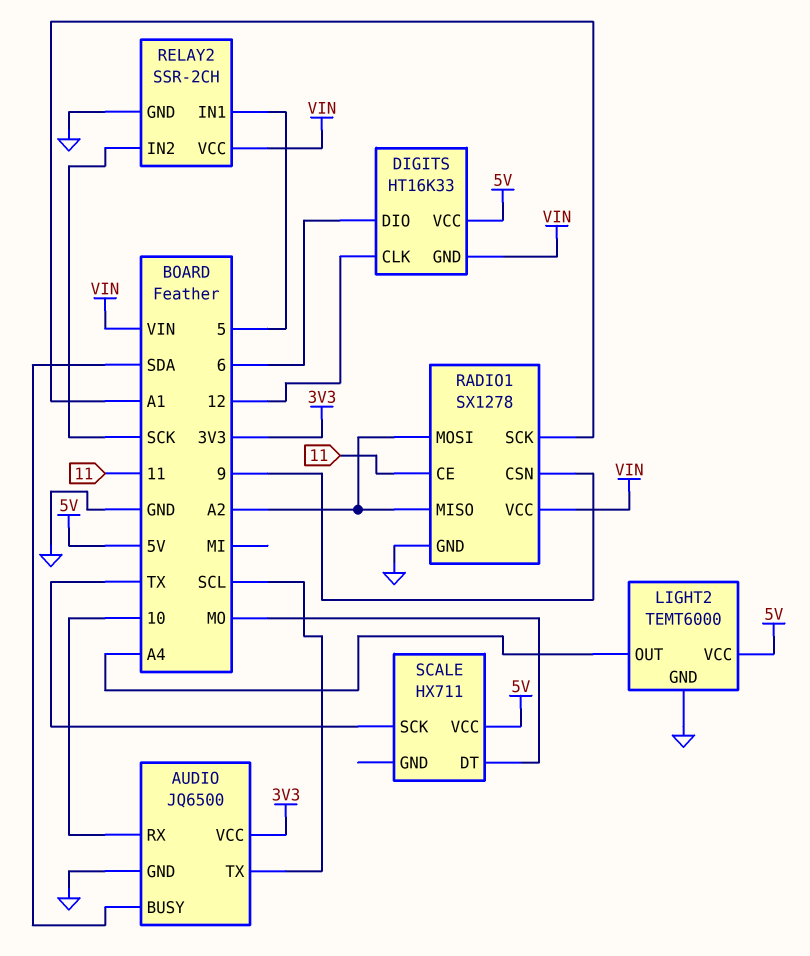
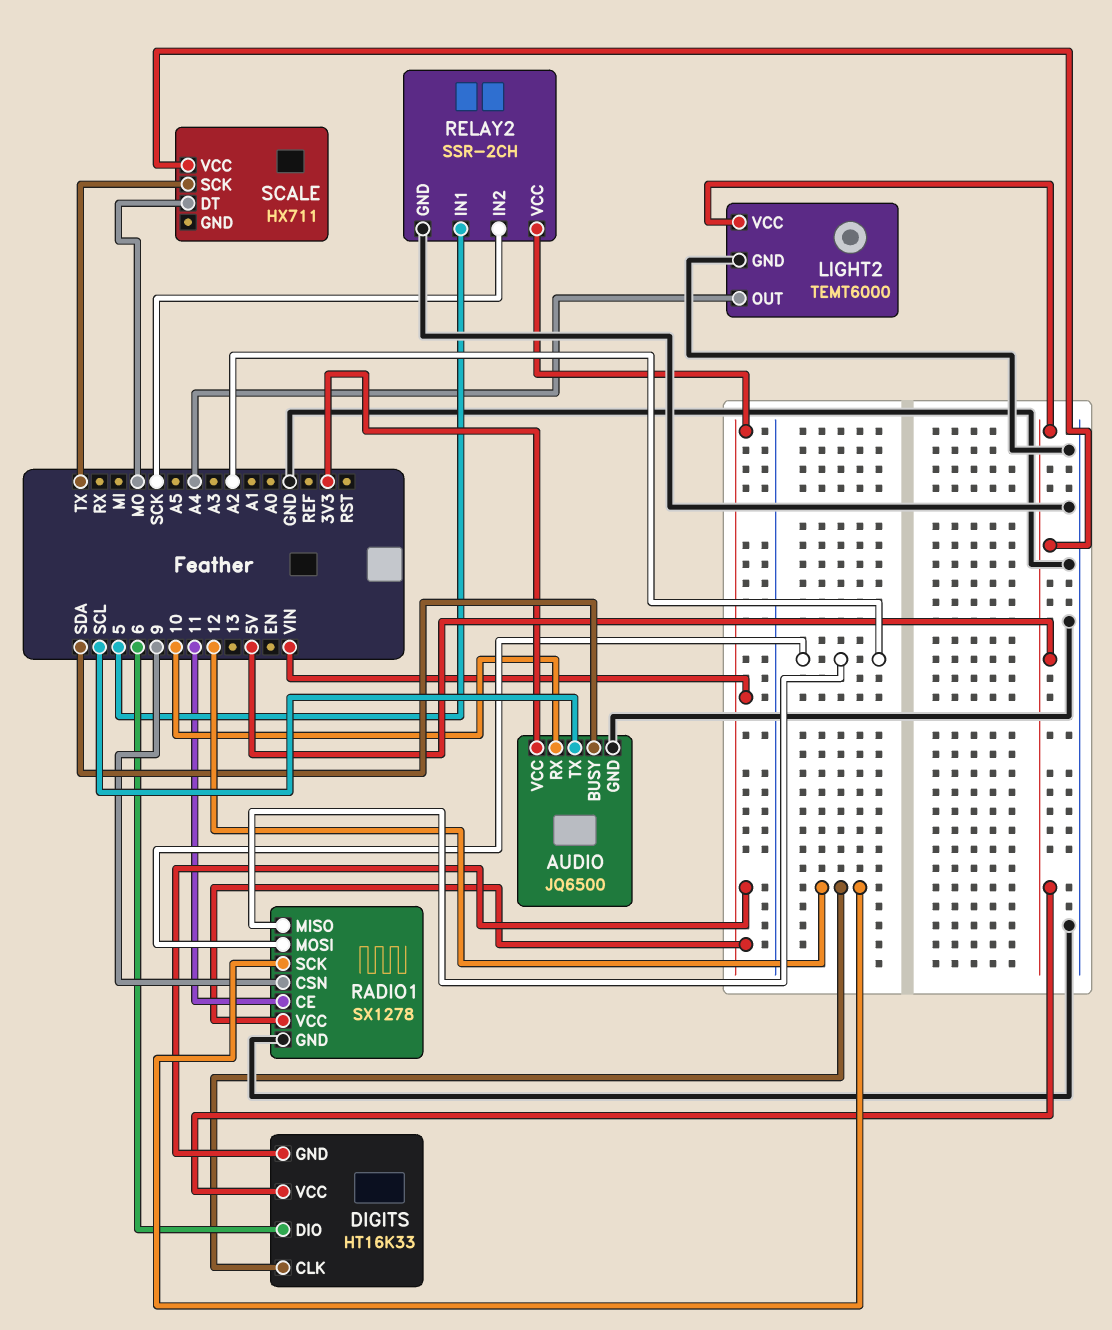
RADIO1 pin SCK: A1 -> 12

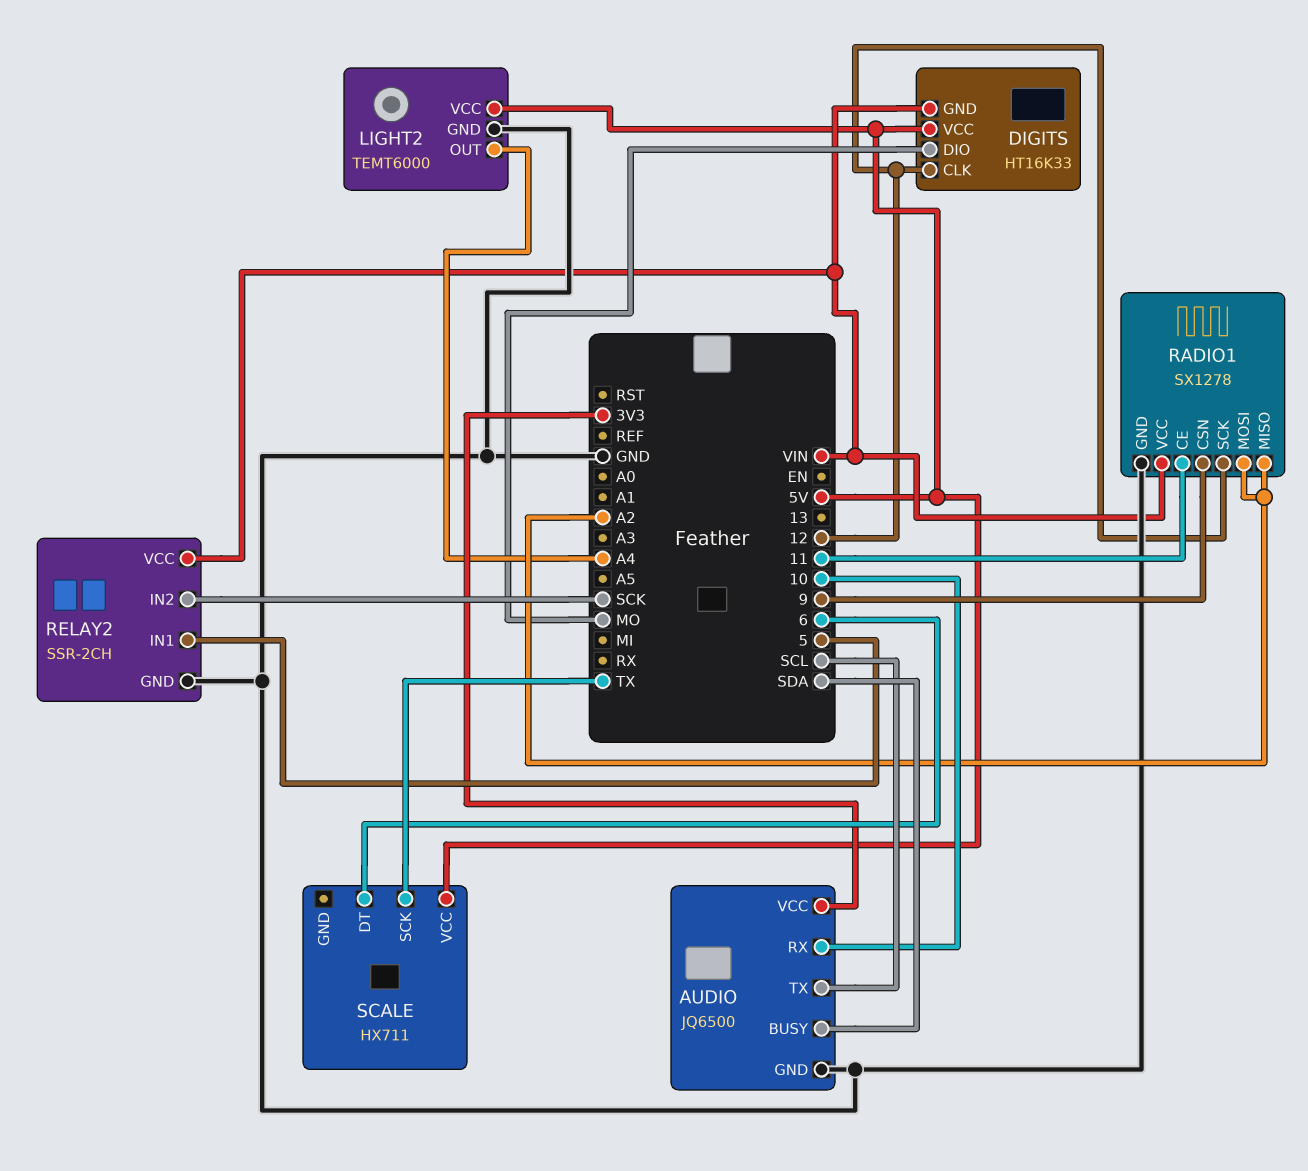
DIGITS pin DIO: 6 -> MO
SCALE pin DT: MO -> 6

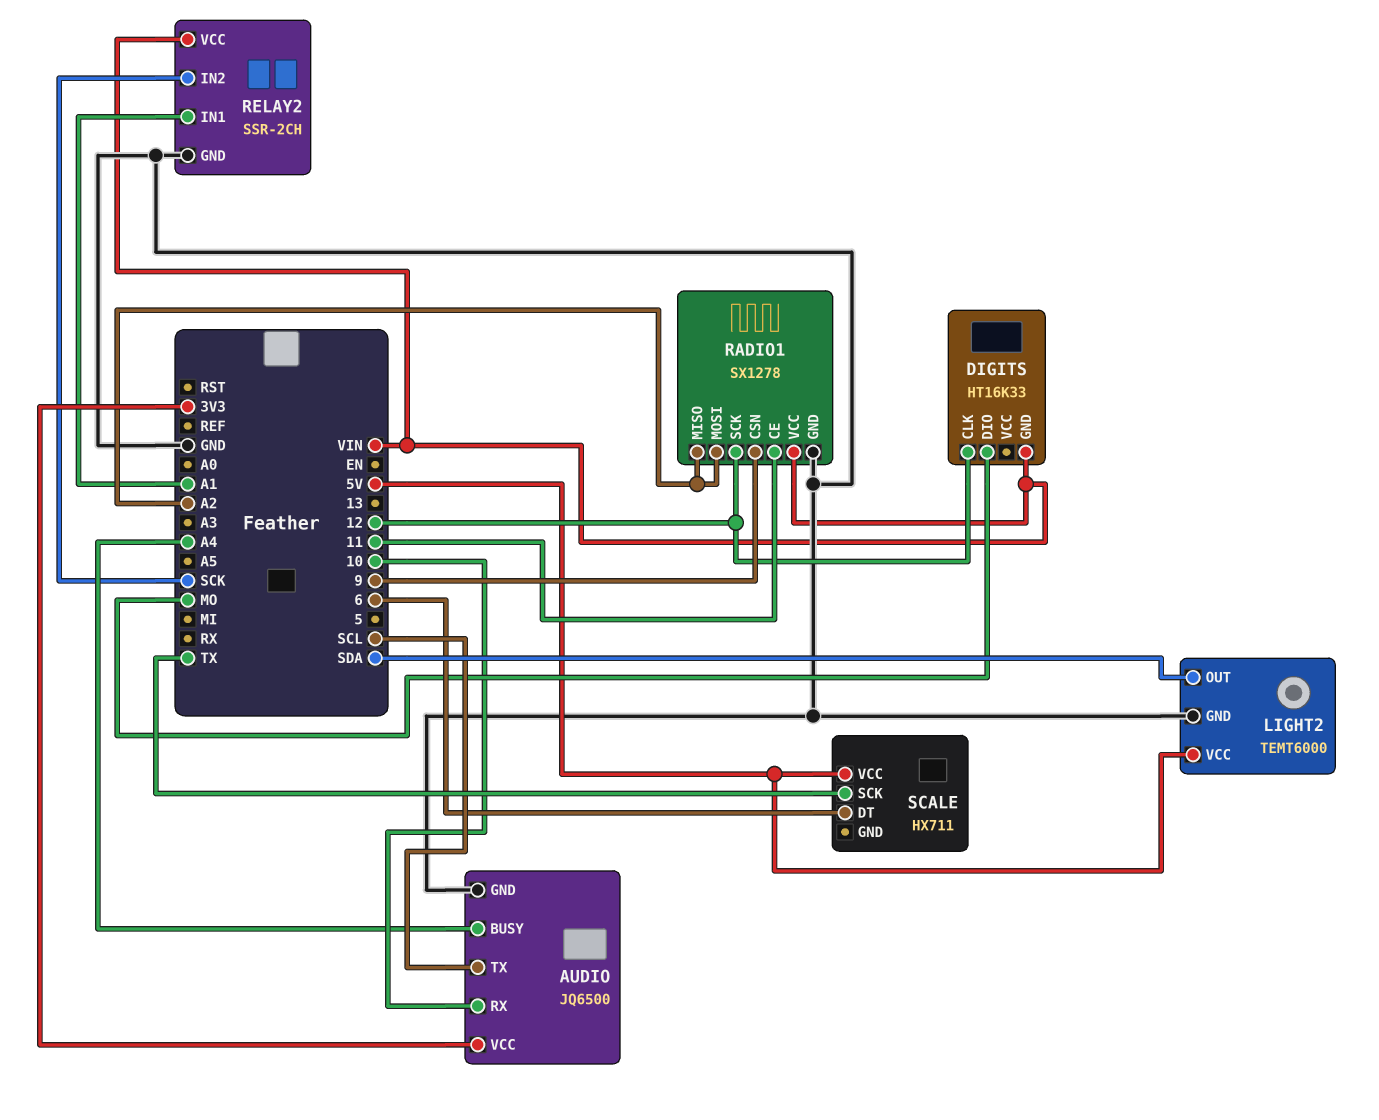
AUDIO pin BUSY: SDA -> A4
DIGITS pin VCC: 5V -> none
LIGHT2 pin OUT: A4 -> SDA
RELAY2 pin IN1: 5 -> A1

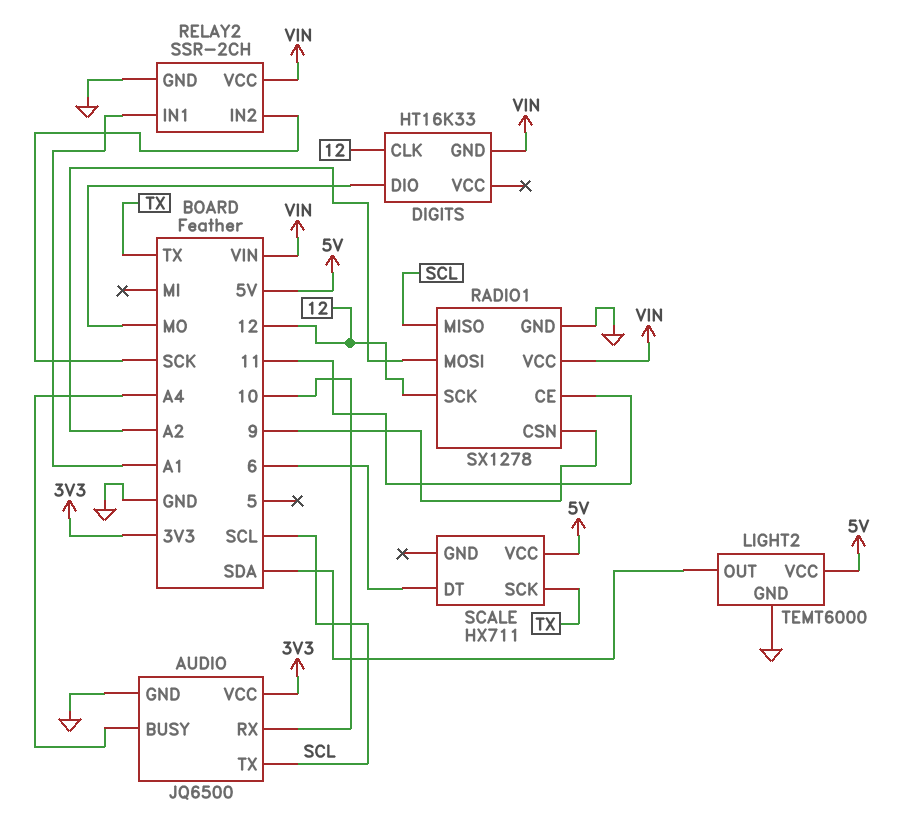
RADIO1 pin MISO: A2 -> SCL

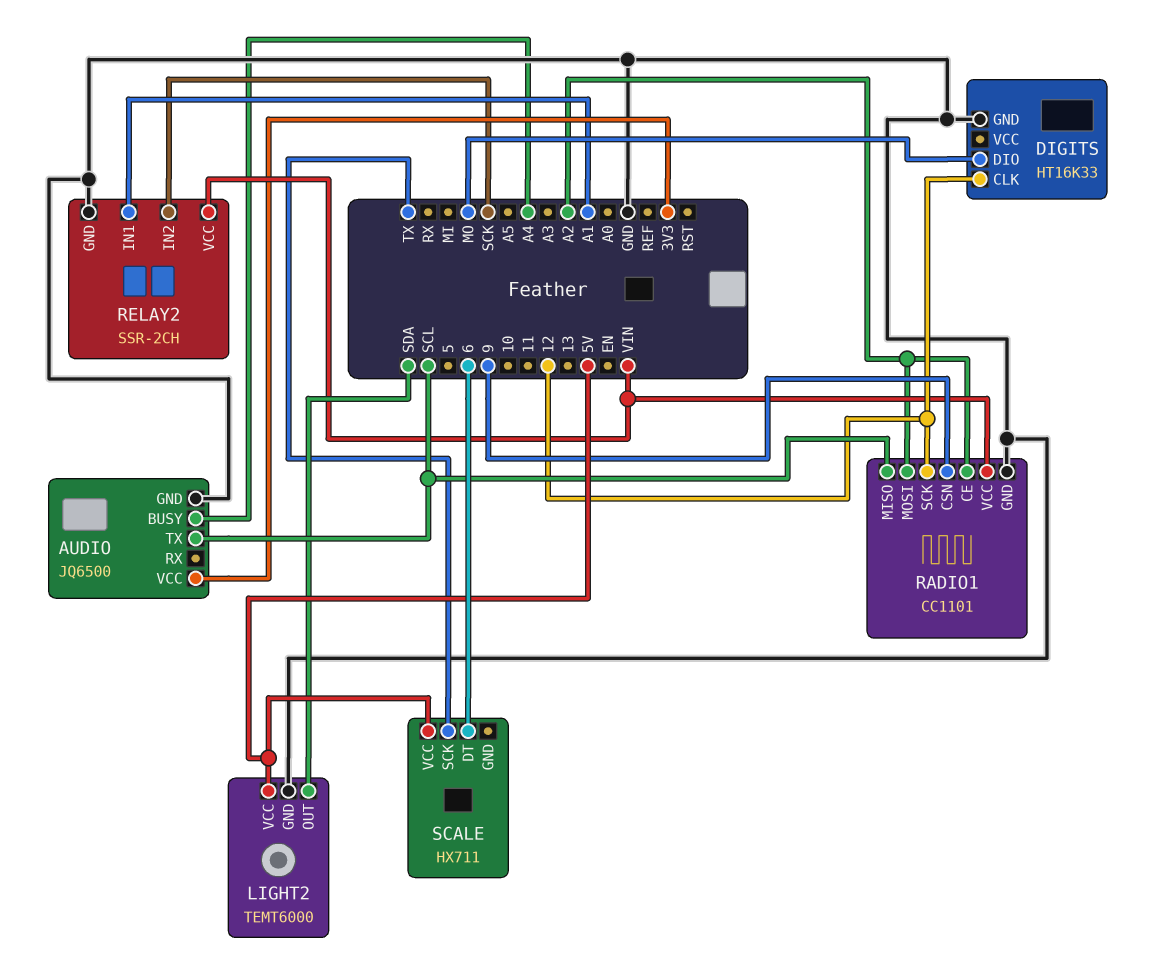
AUDIO pin RX: 10 -> none
DIGITS pin GND: VIN -> GND
RADIO1: SX1278 -> CC1101
RADIO1 pin CE: 11 -> A2

